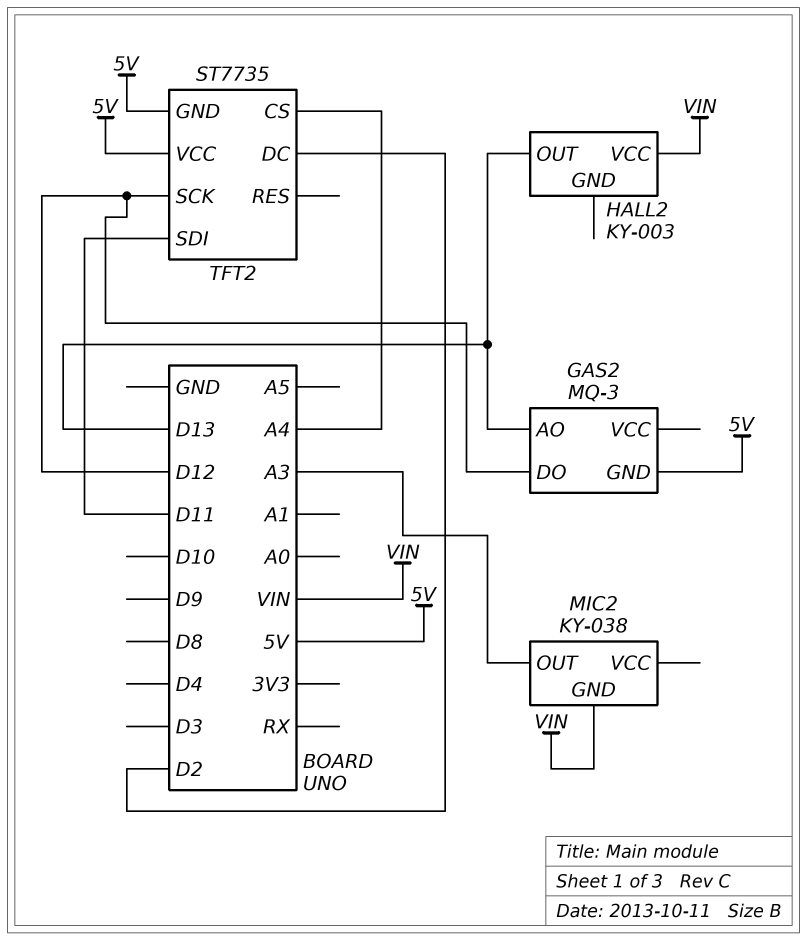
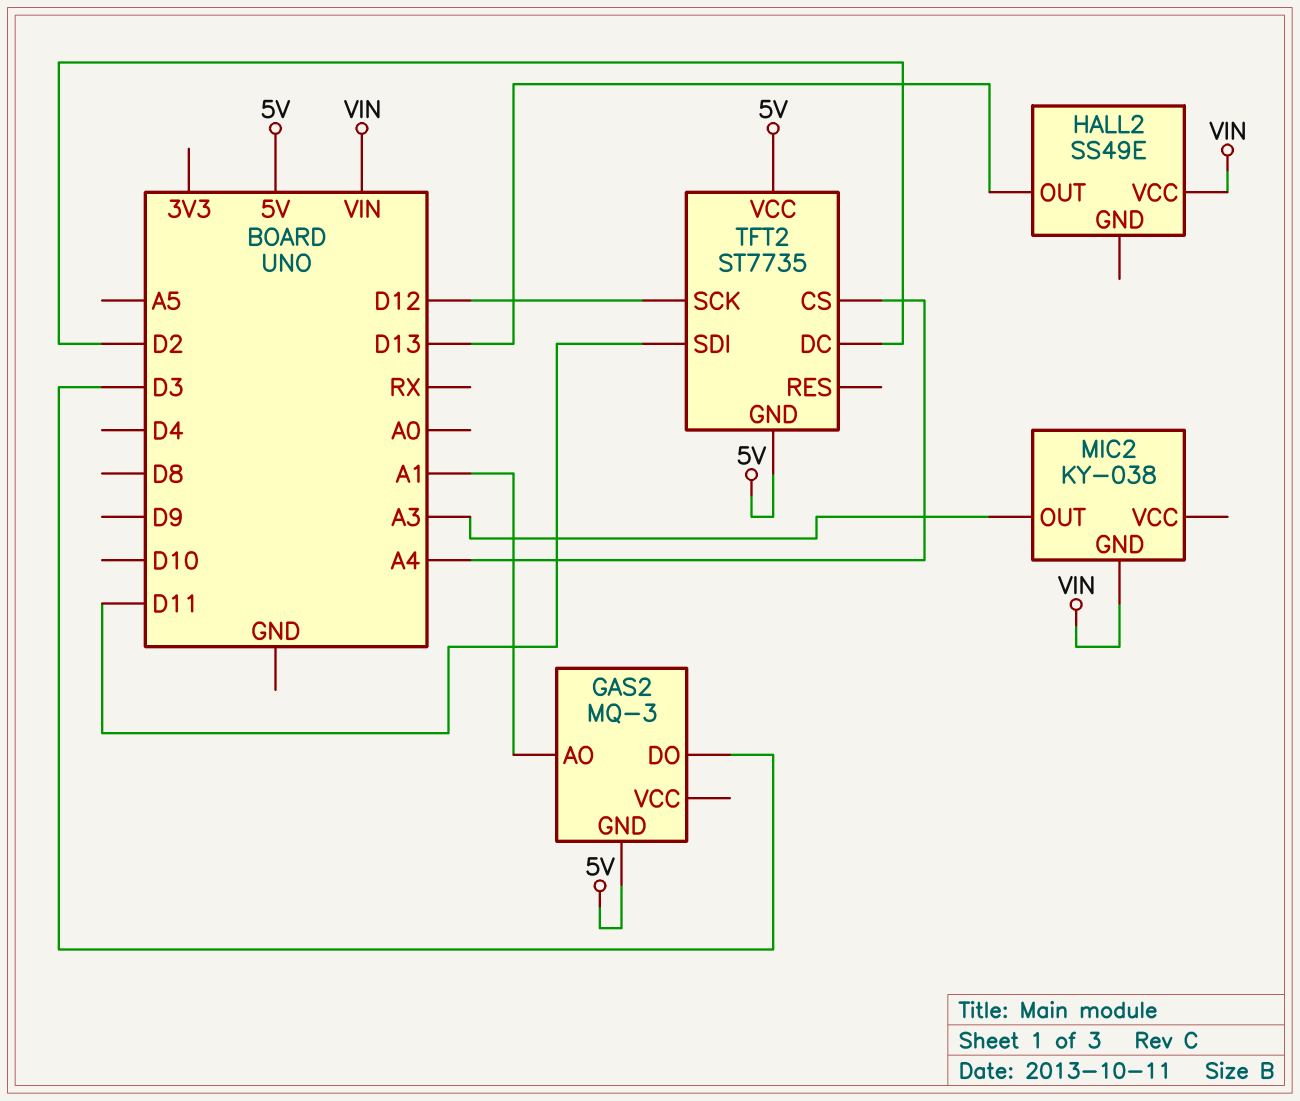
GAS2 pin AO: D13 -> A1
GAS2 pin DO: D12 -> D3
HALL2: KY-003 -> SS49E

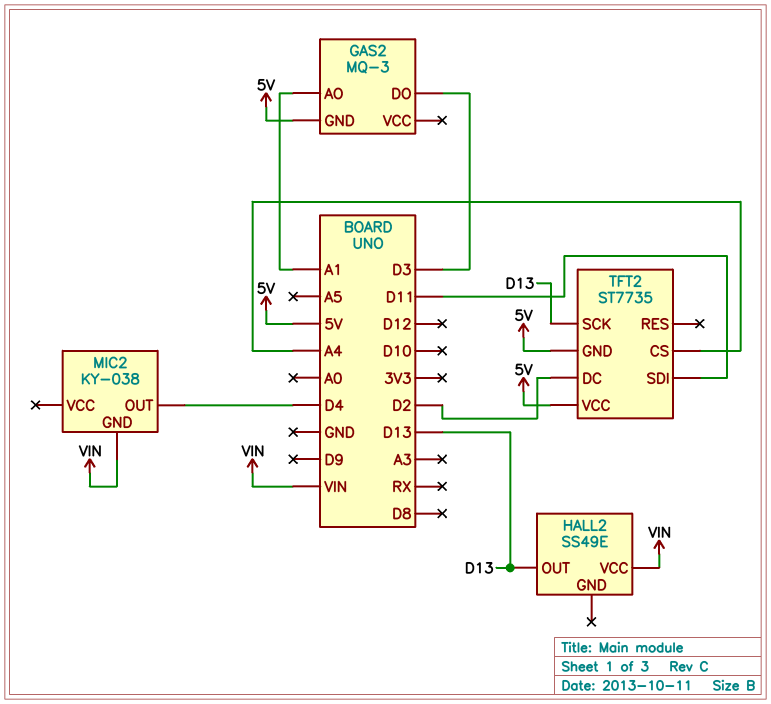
MIC2 pin OUT: A3 -> D4
TFT2 pin SCK: D12 -> D13

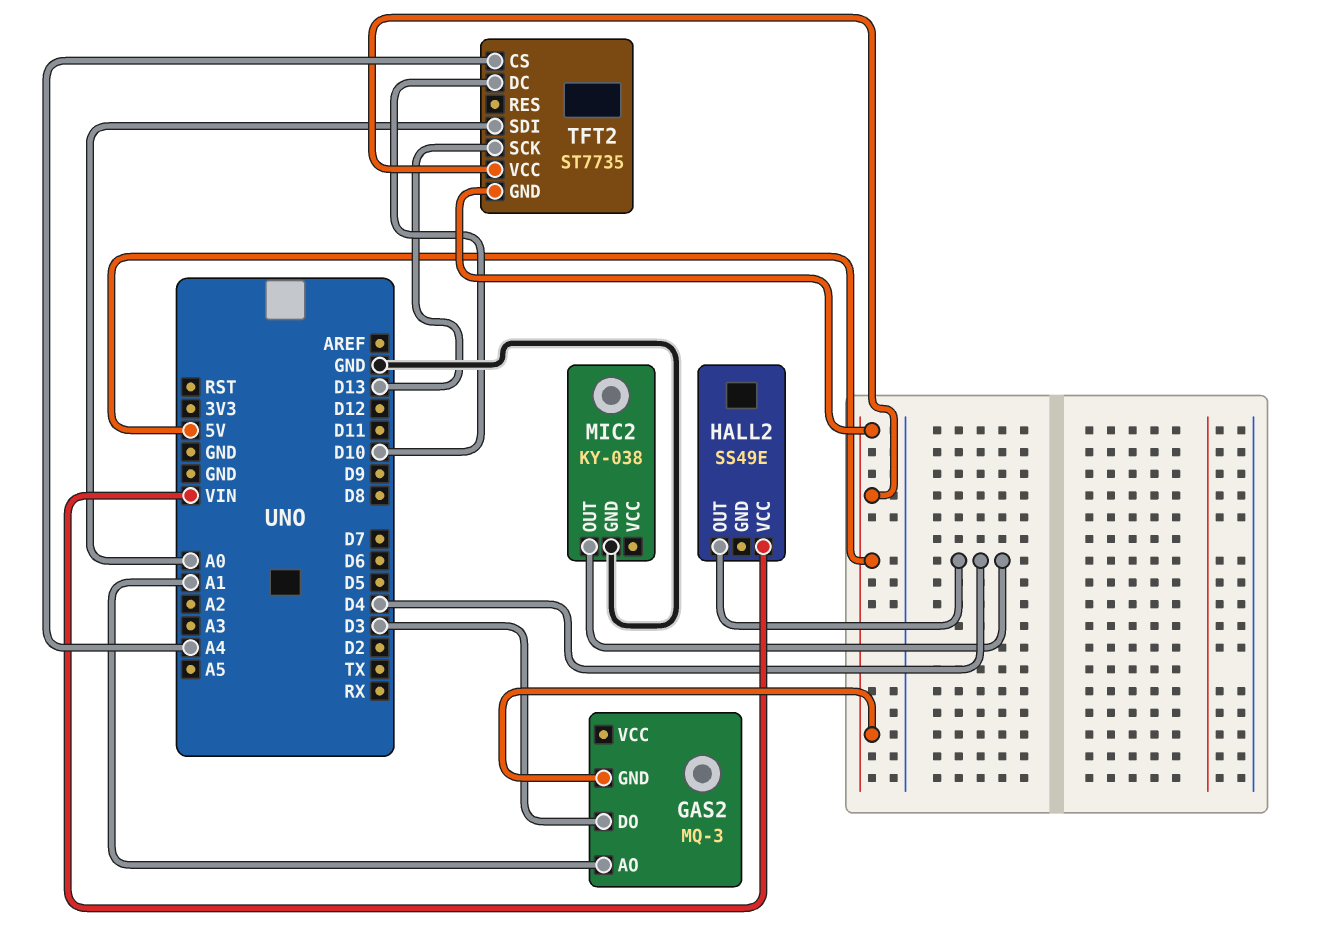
HALL2 pin OUT: D13 -> D4
MIC2 pin GND: VIN -> GND
TFT2 pin DC: D2 -> D10
TFT2 pin SDI: D11 -> A0

